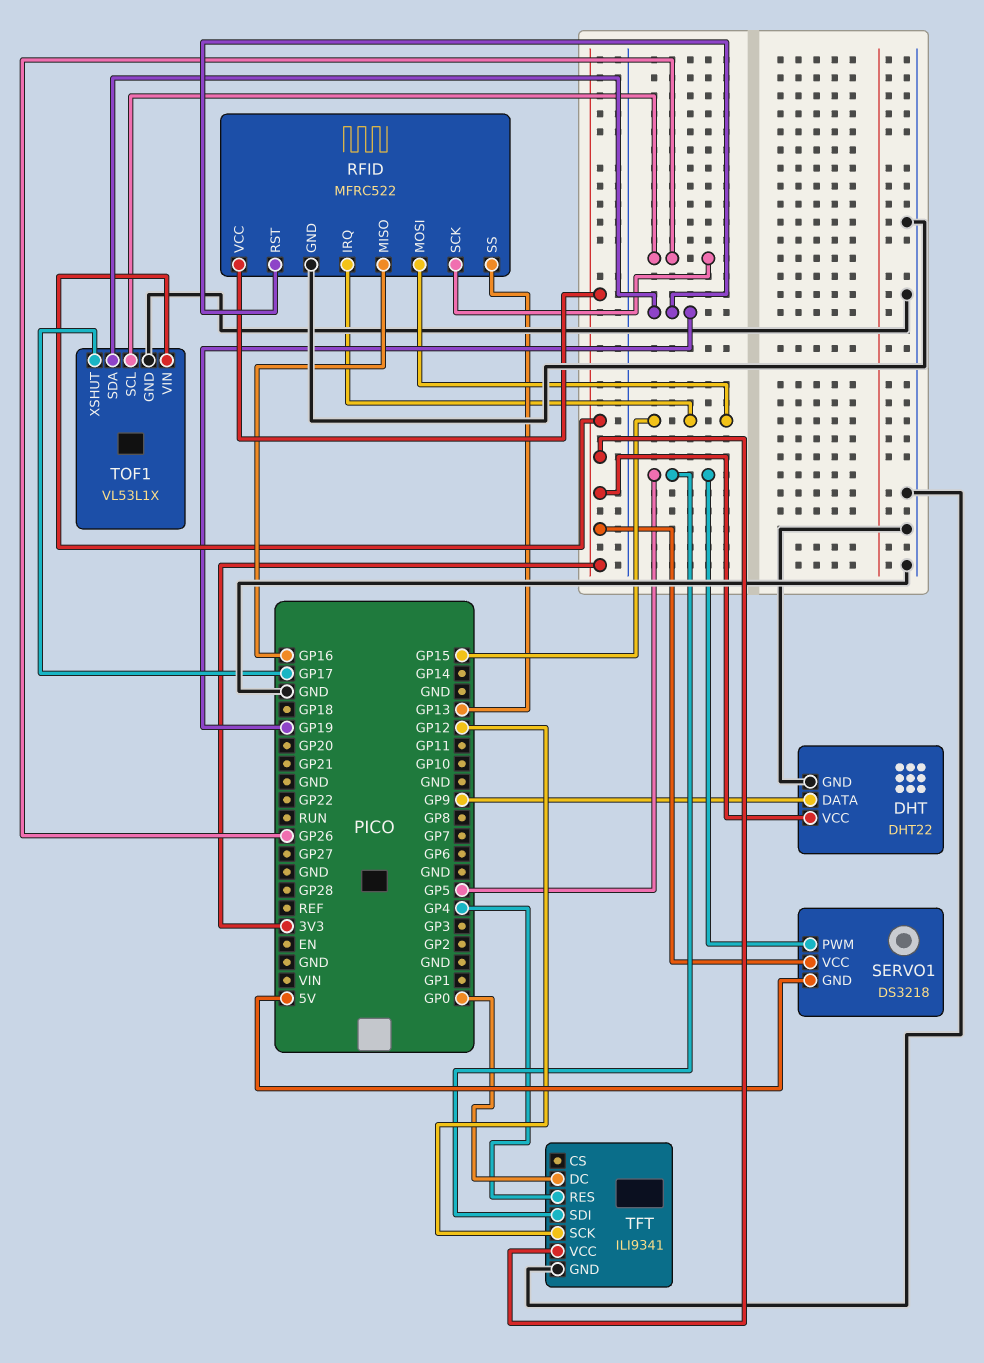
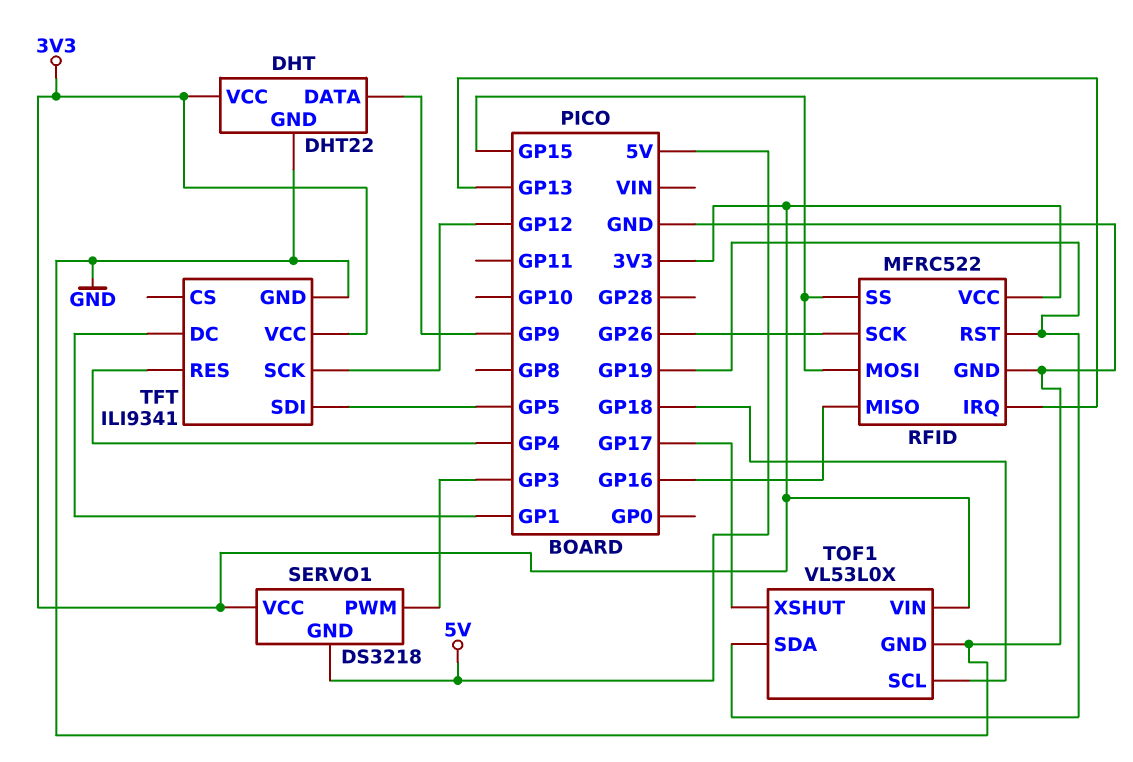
RFID pin IRQ: GP15 -> GP13
RFID pin SS: GP13 -> GP15
SERVO1 pin PWM: GP5 -> GP3
TFT pin DC: GP0 -> GP1
TOF1: VL53L1X -> VL53L0X
TOF1 pin SCL: GP26 -> GP18

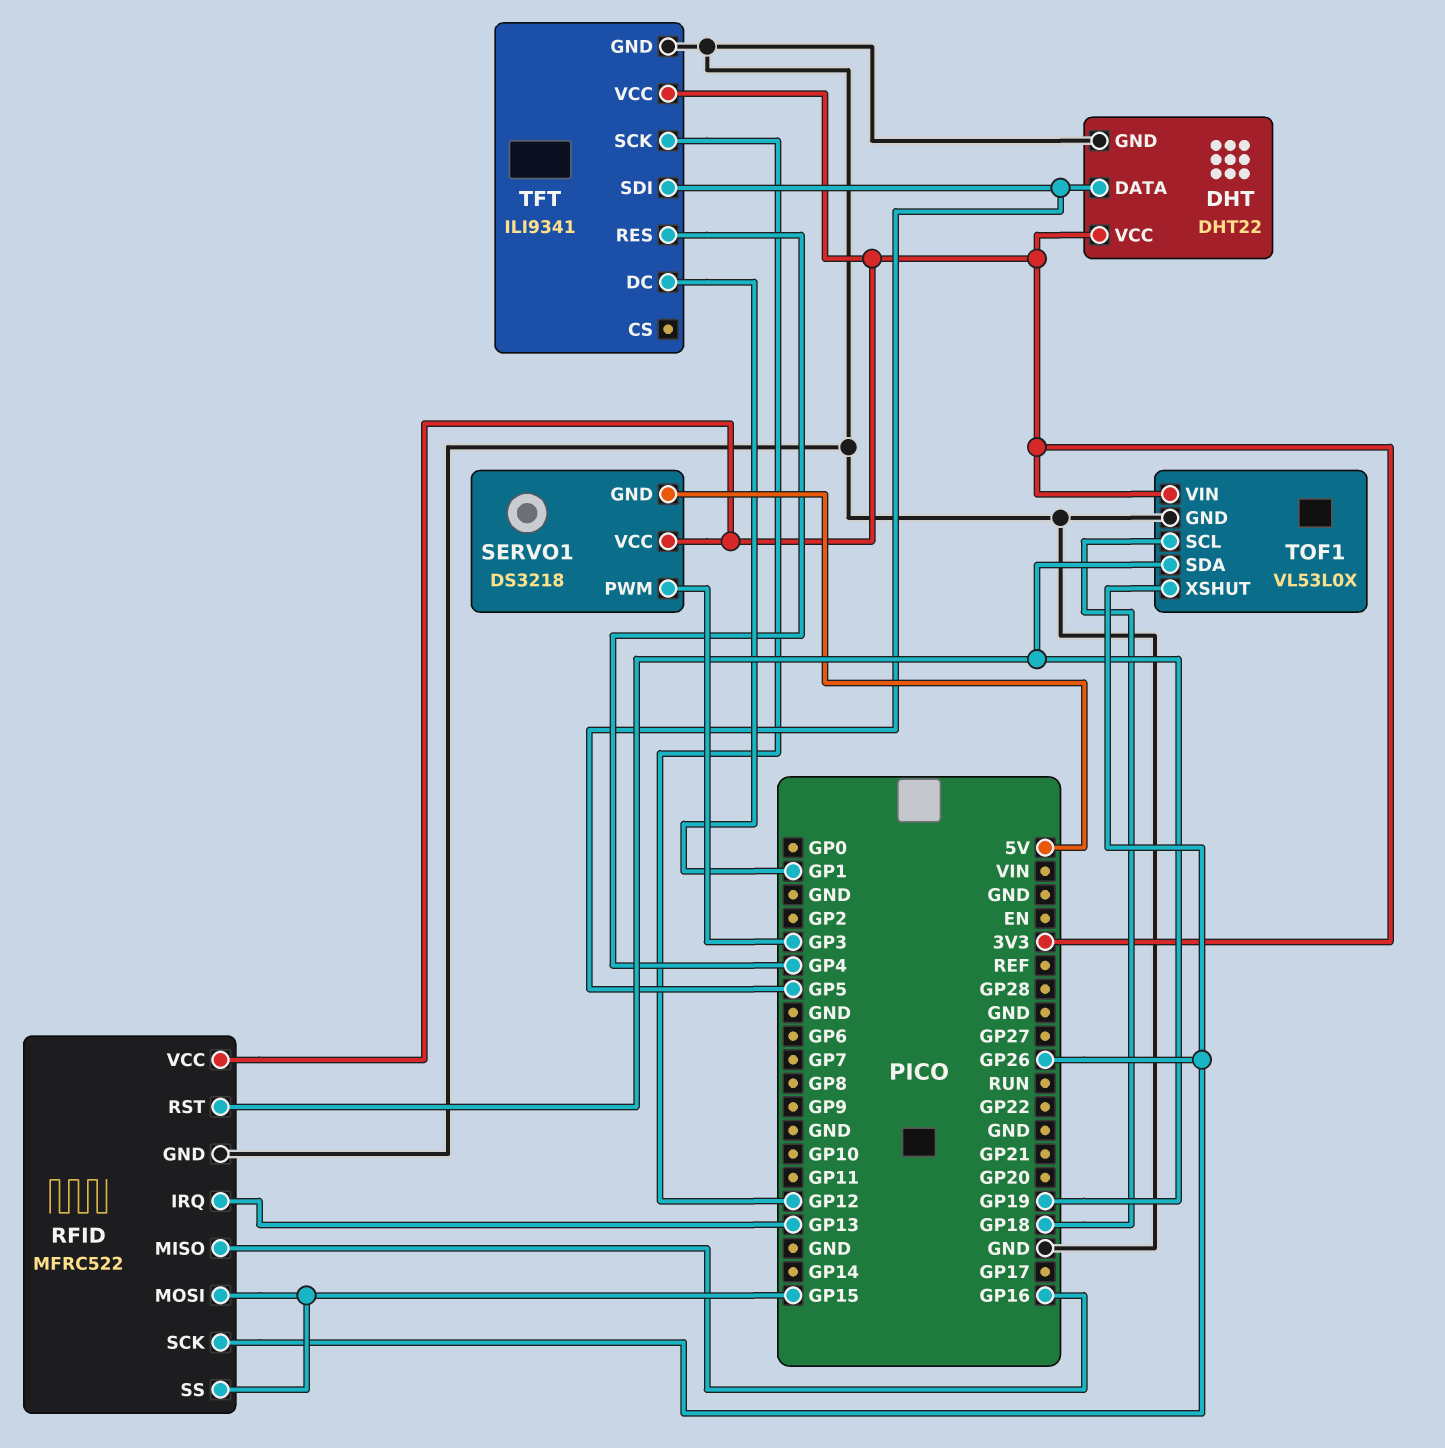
DHT pin DATA: GP9 -> GP5
TOF1 pin XSHUT: GP17 -> GP26

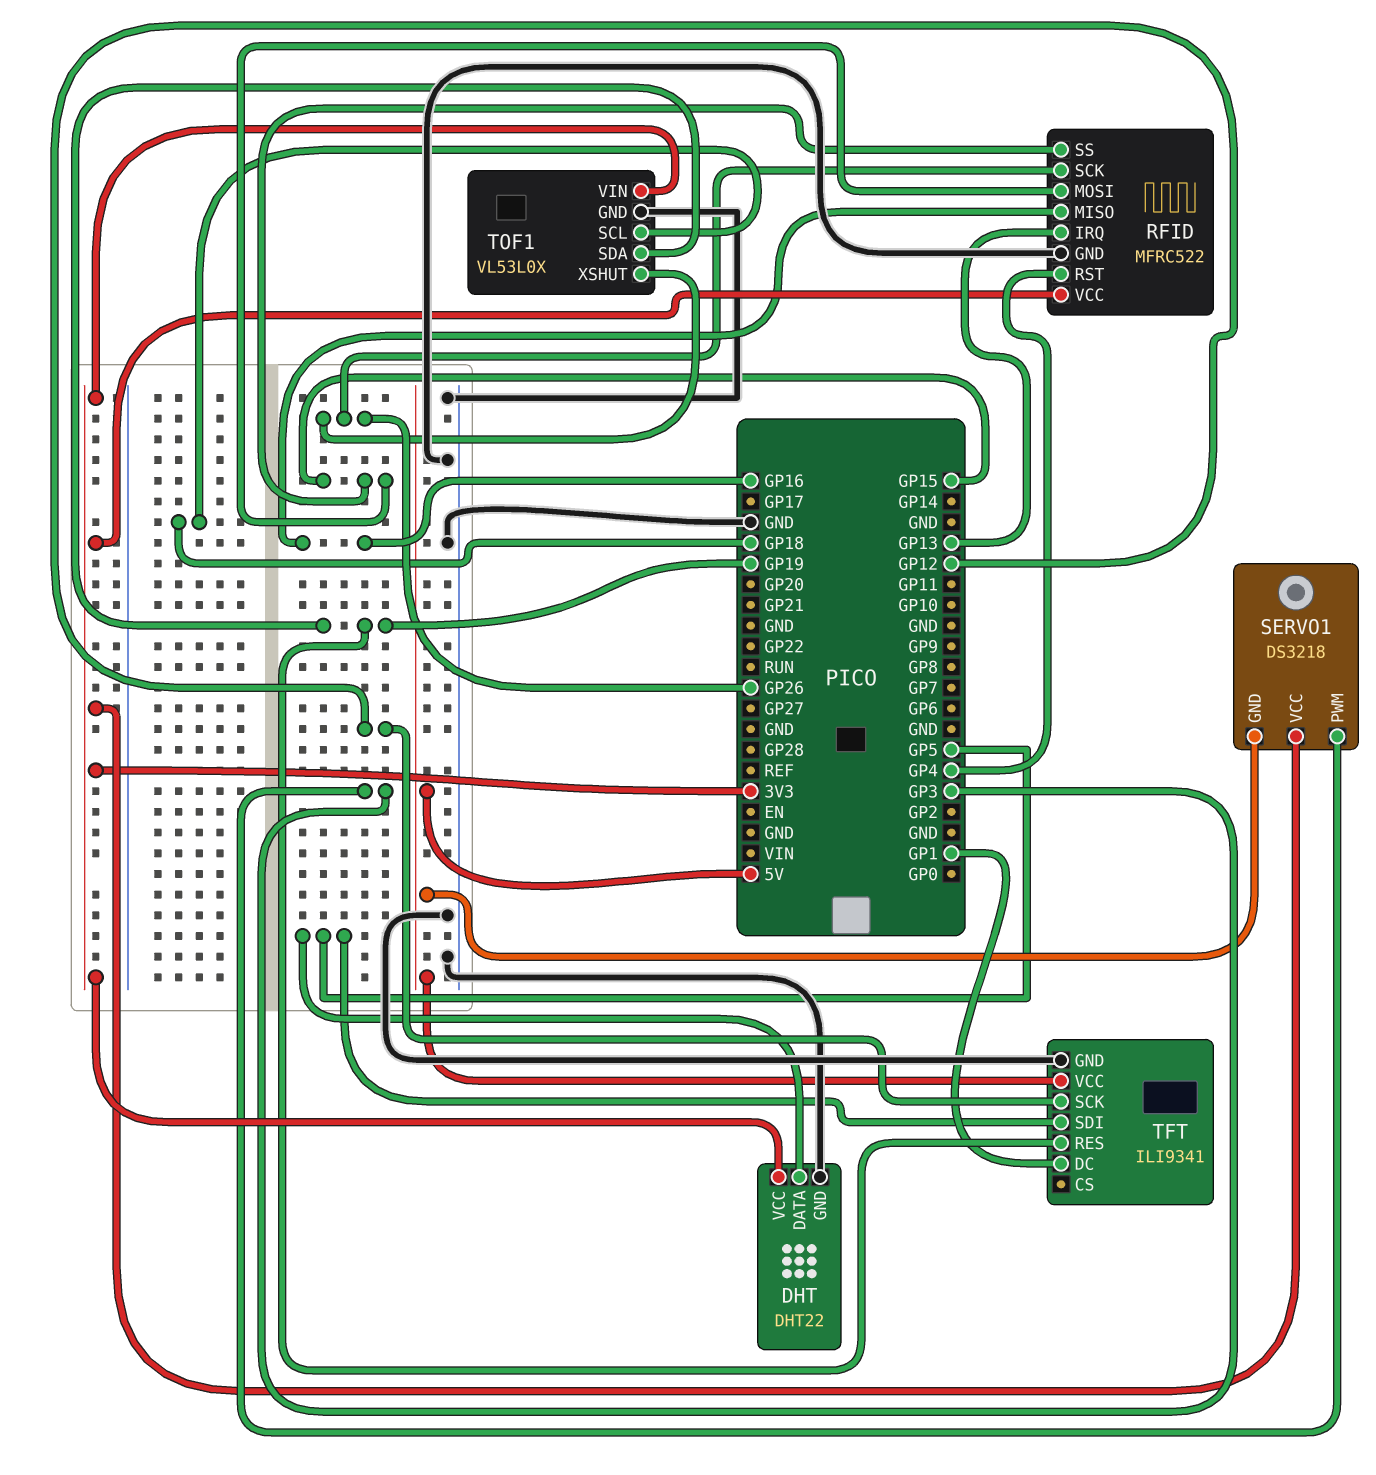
RFID pin RST: GP19 -> GP4
TFT pin RES: GP4 -> GP19
TFT pin VCC: 3V3 -> 5V

